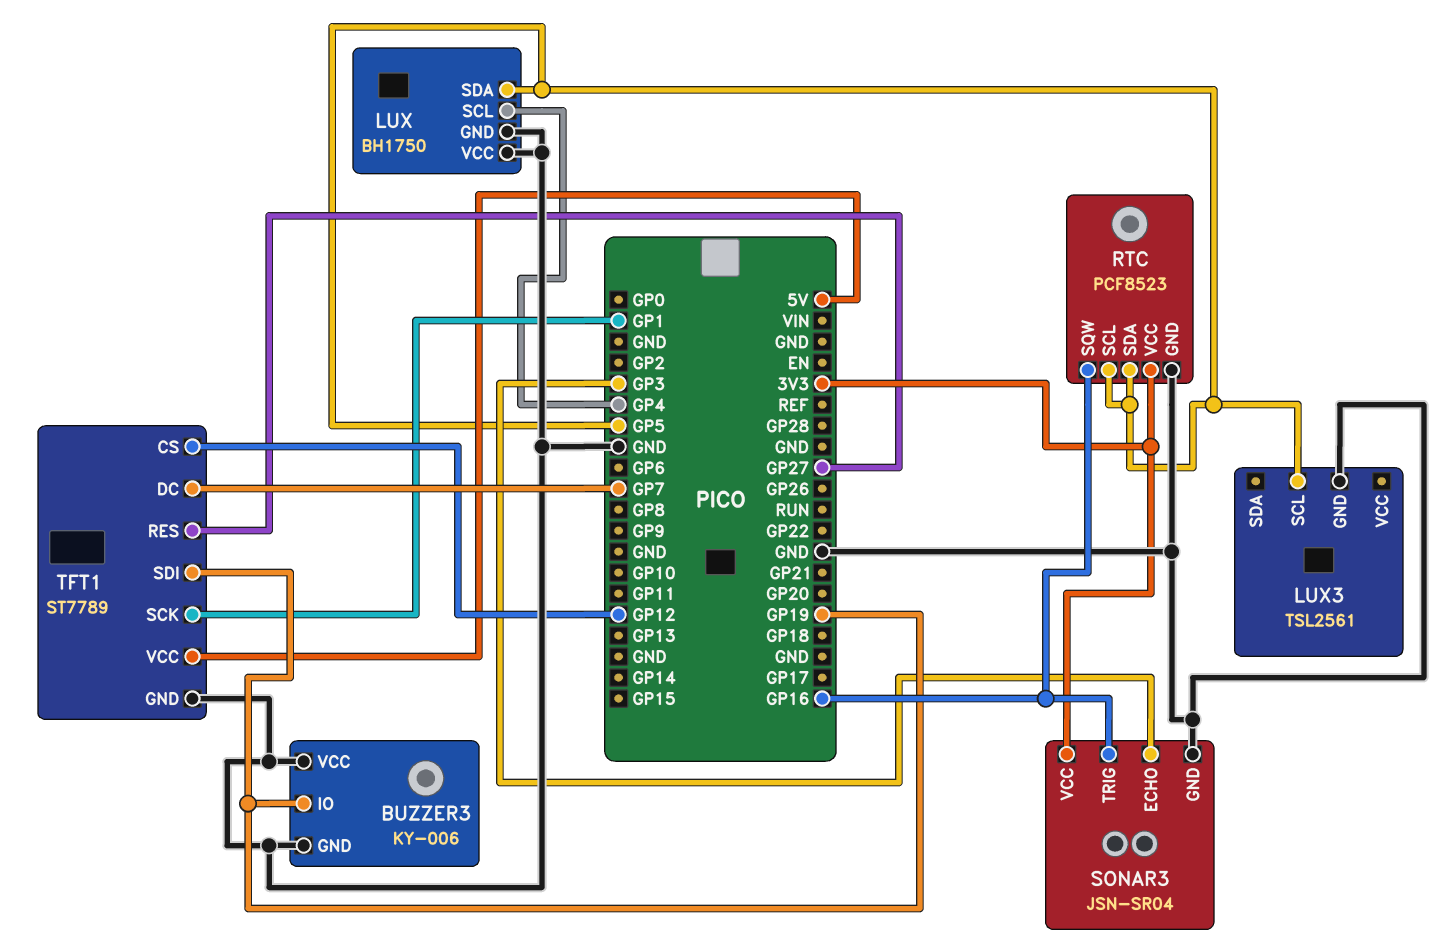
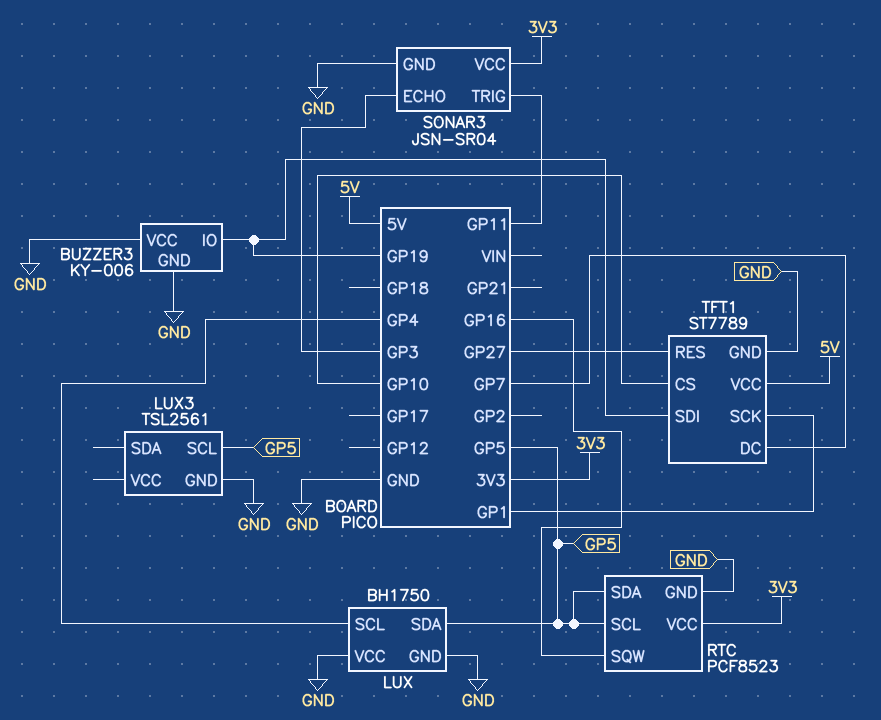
SONAR3 pin TRIG: GP16 -> GP11
TFT1 pin CS: GP12 -> GP10

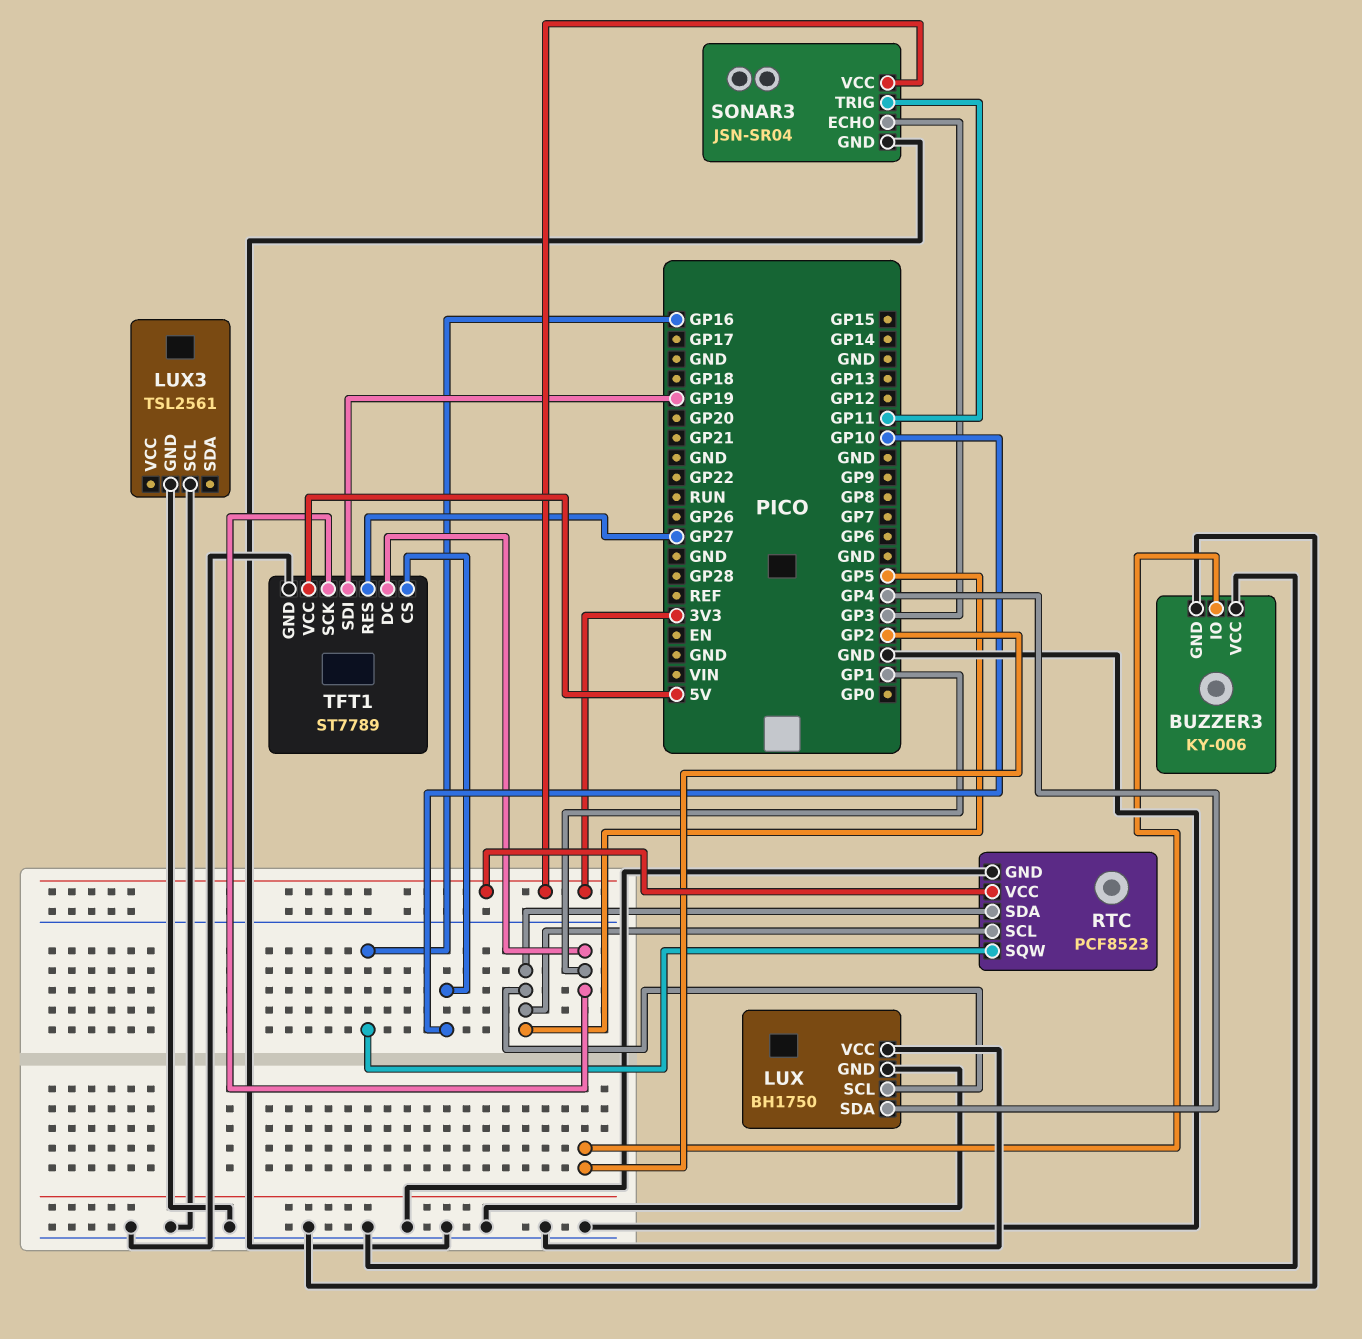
BUZZER3 pin IO: GP19 -> GP2
LUX pin SCL: GP4 -> GP5
LUX pin SDA: GP5 -> GP4
LUX3 pin SCL: GP5 -> GND
TFT1 pin DC: GP7 -> GP1

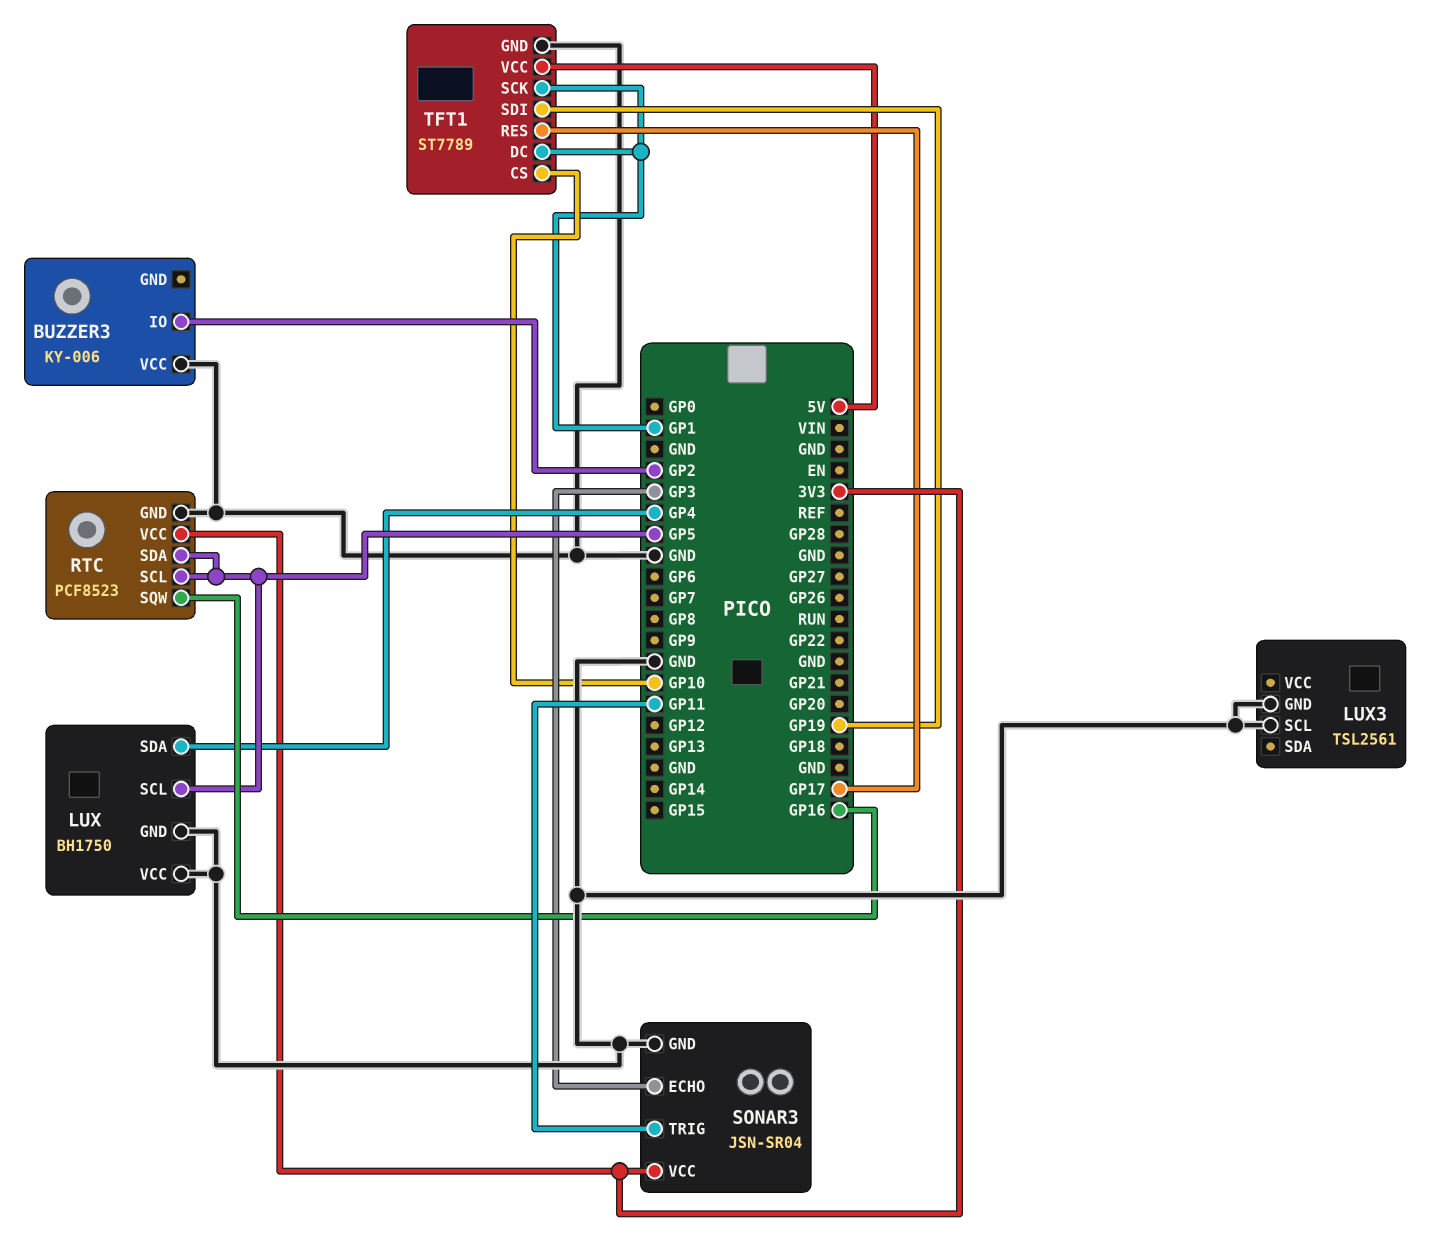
BUZZER3 pin GND: GND -> none
TFT1 pin RES: GP27 -> GP17

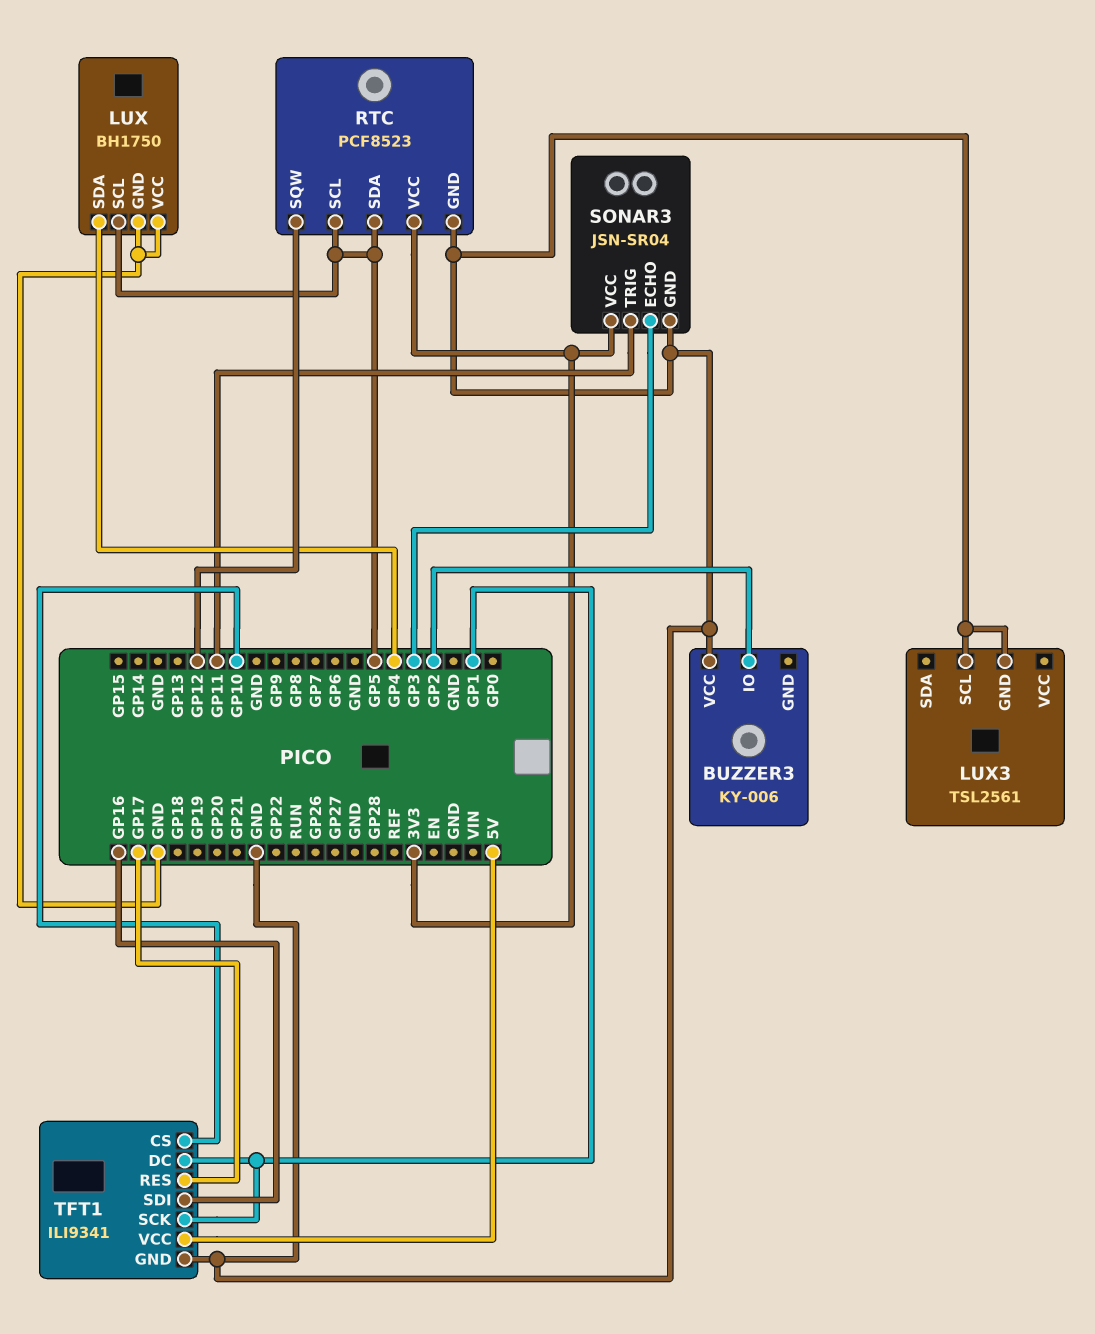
RTC pin SQW: GP16 -> GP12
TFT1: ST7789 -> ILI9341
TFT1 pin SDI: GP19 -> GP16

